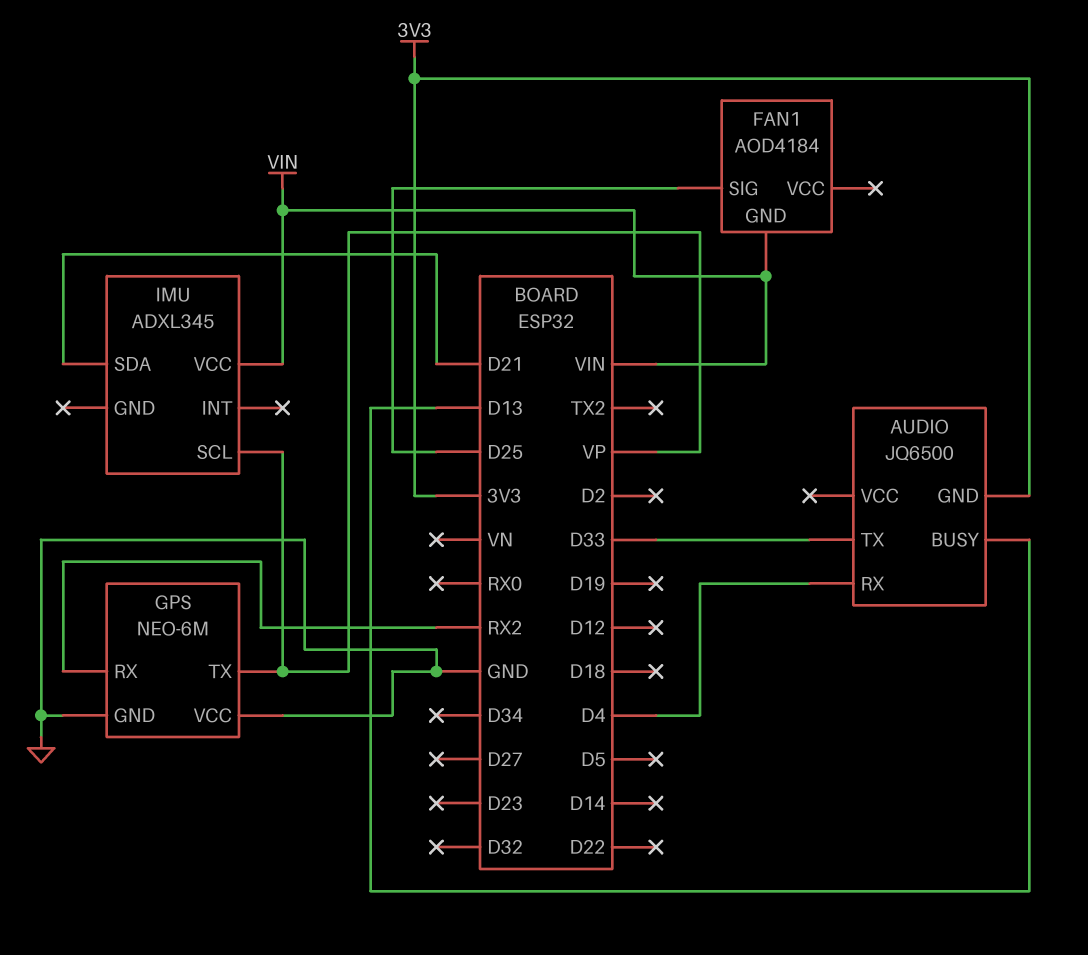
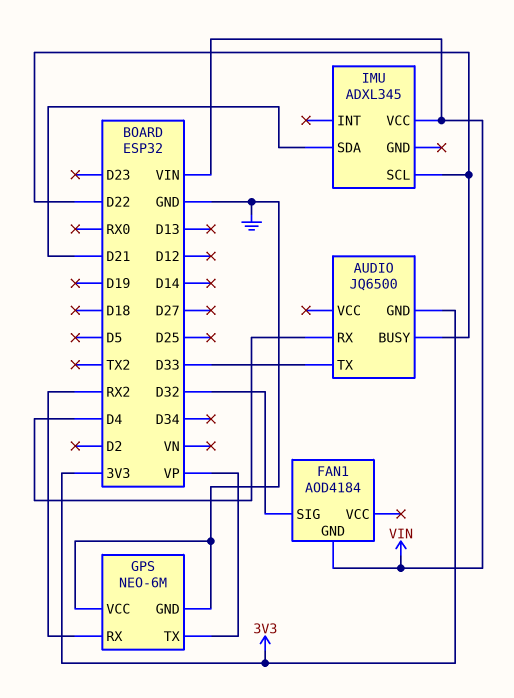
AUDIO pin BUSY: D13 -> D22
FAN1 pin SIG: D25 -> D32
IMU pin SCL: VP -> D22

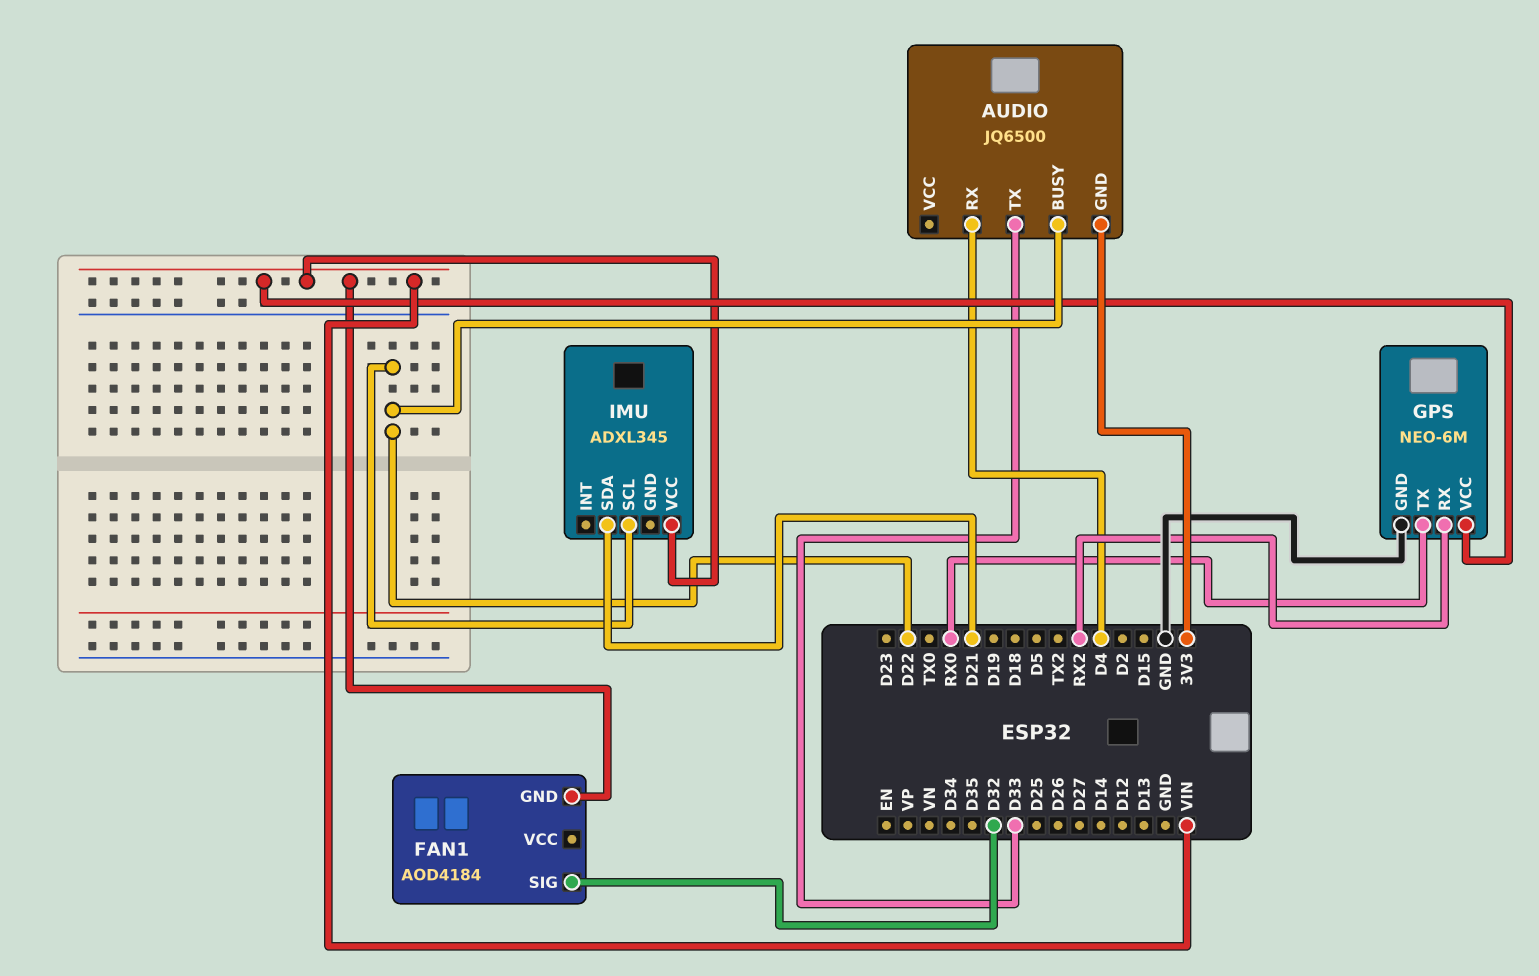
GPS pin TX: VP -> RX0
GPS pin VCC: GND -> VIN

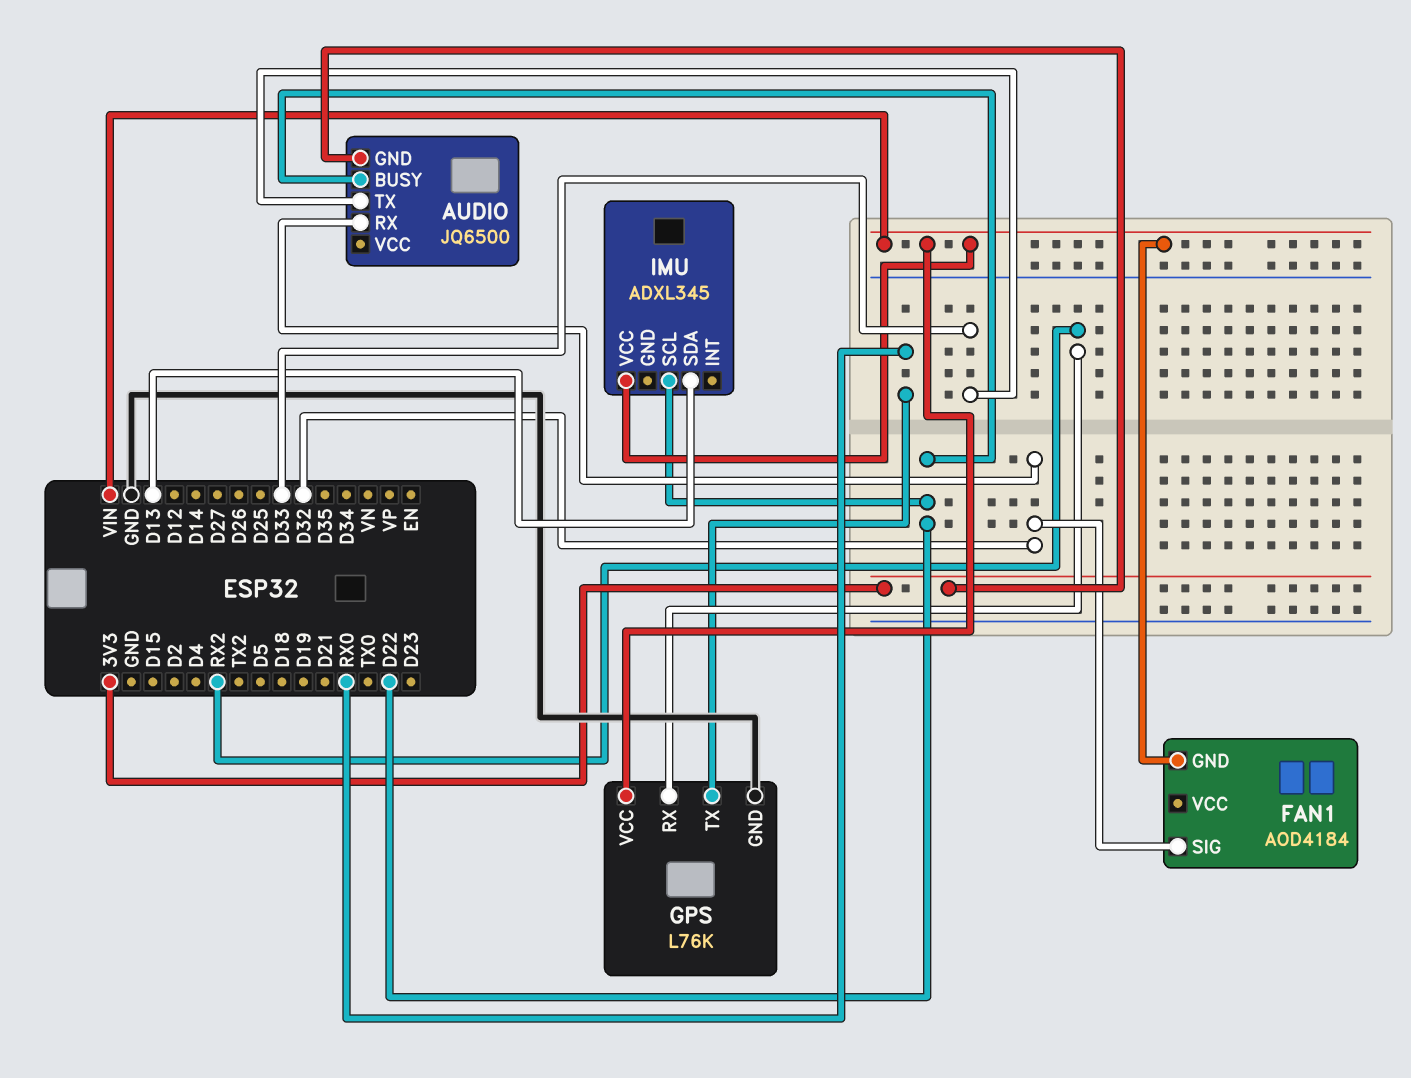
AUDIO pin RX: D4 -> D32
GPS: NEO-6M -> L76K
IMU pin SDA: D21 -> D13

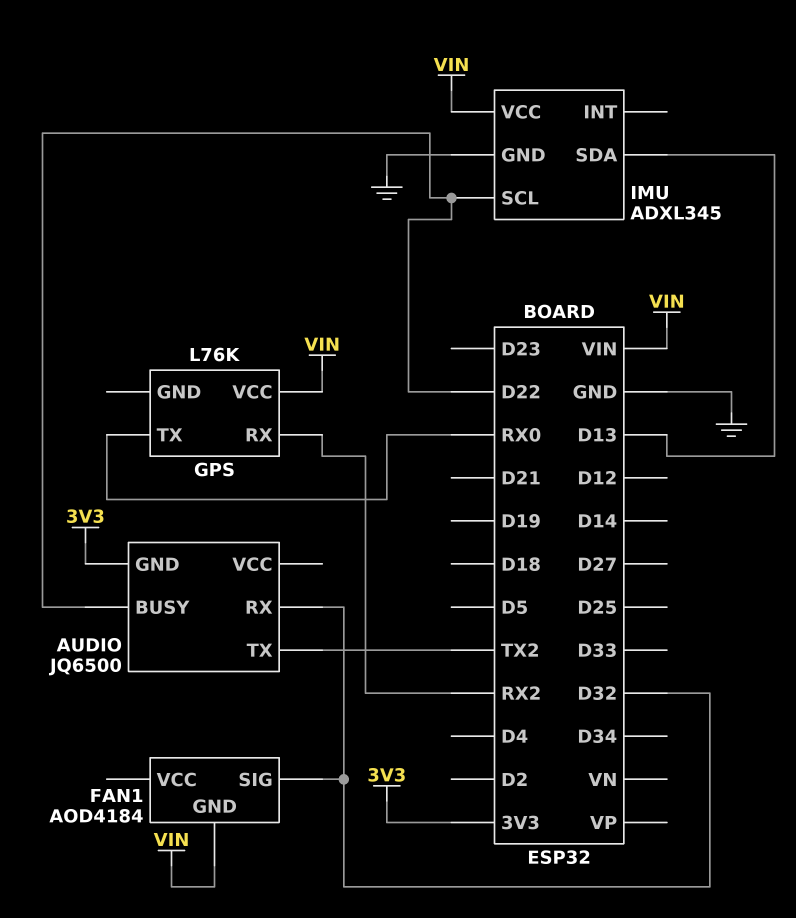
AUDIO pin TX: D33 -> TX2
GPS pin GND: GND -> none
IMU pin GND: none -> GND

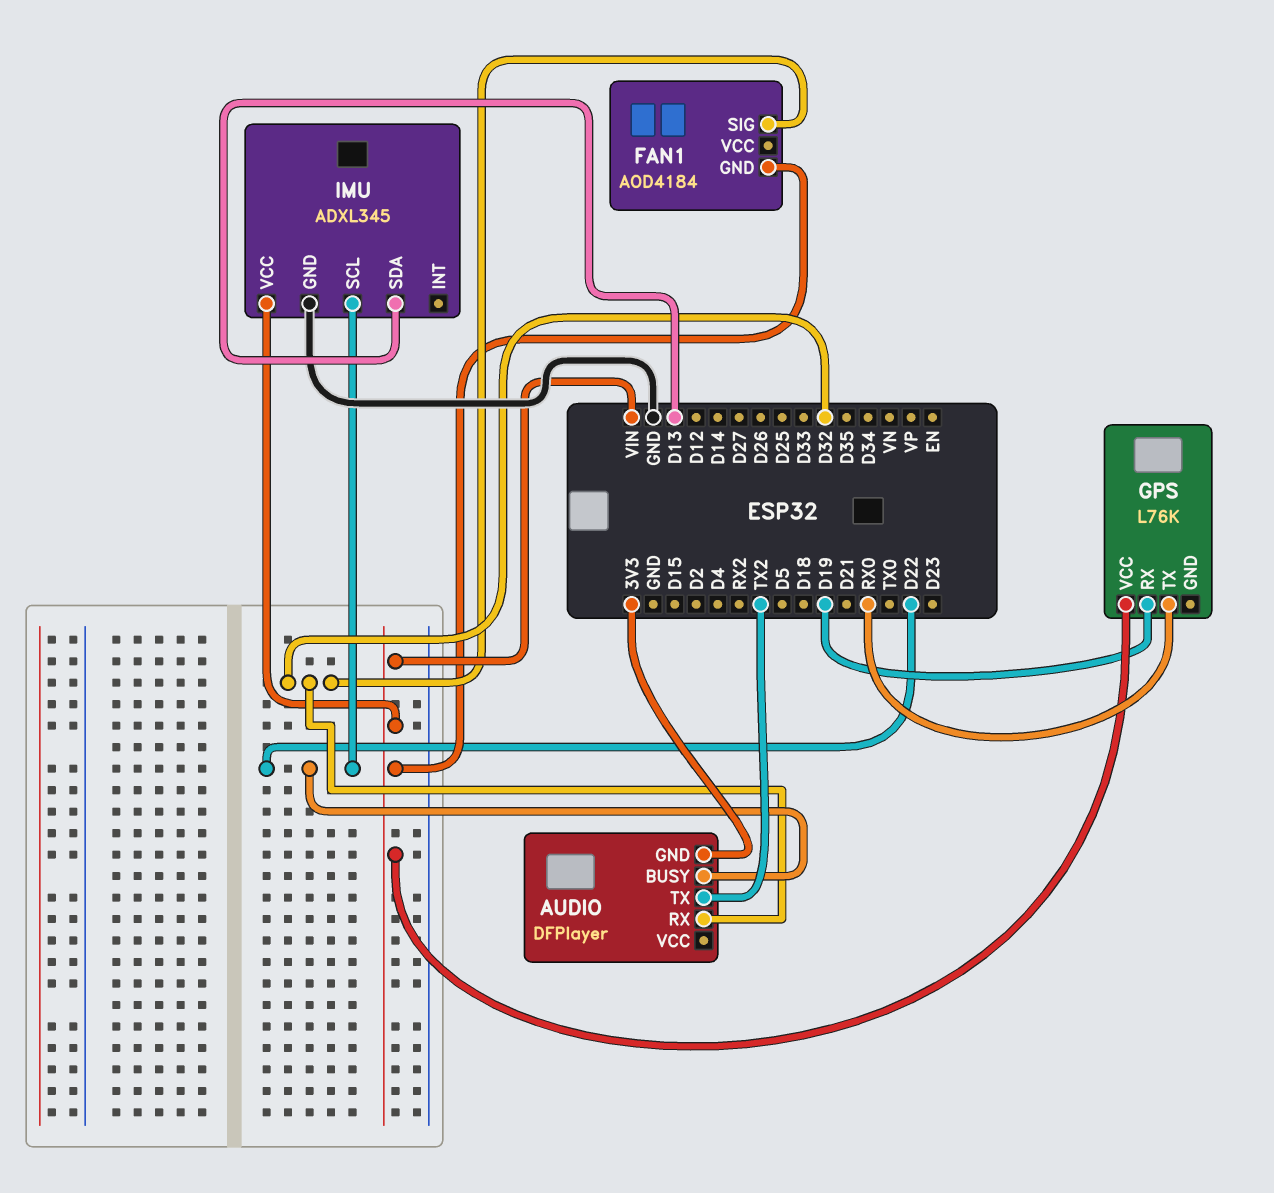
AUDIO: JQ6500 -> DFPlayer
GPS pin RX: RX2 -> D19

